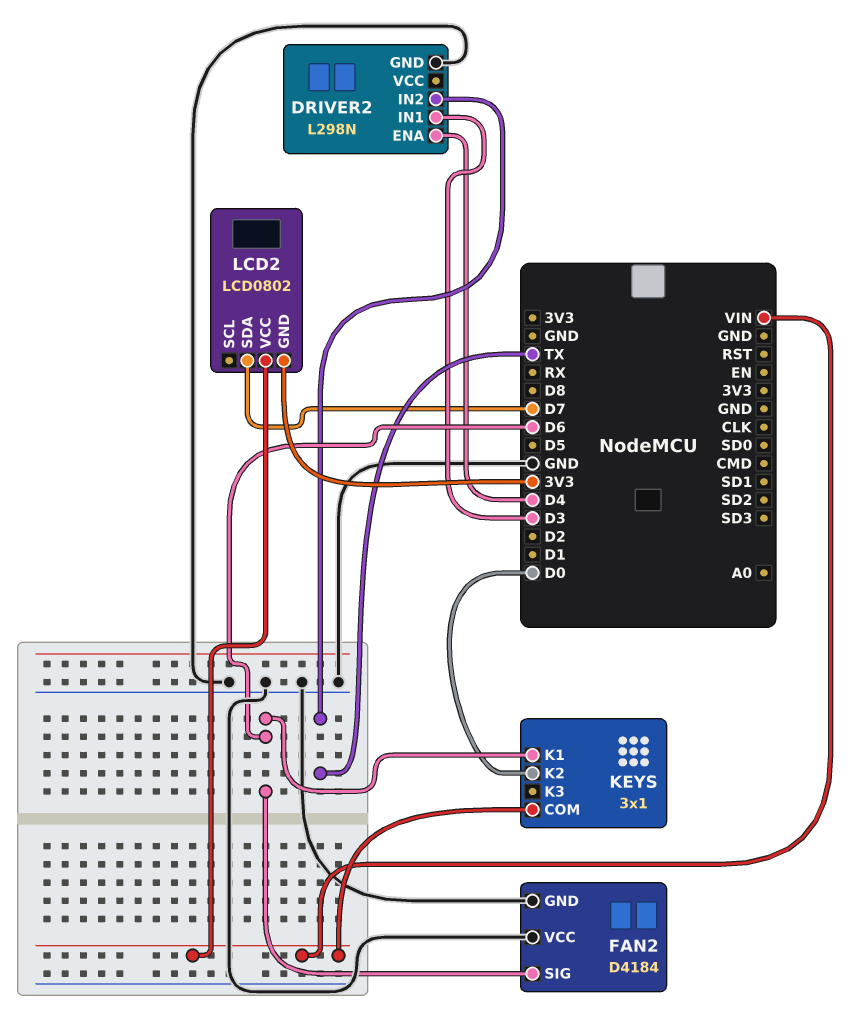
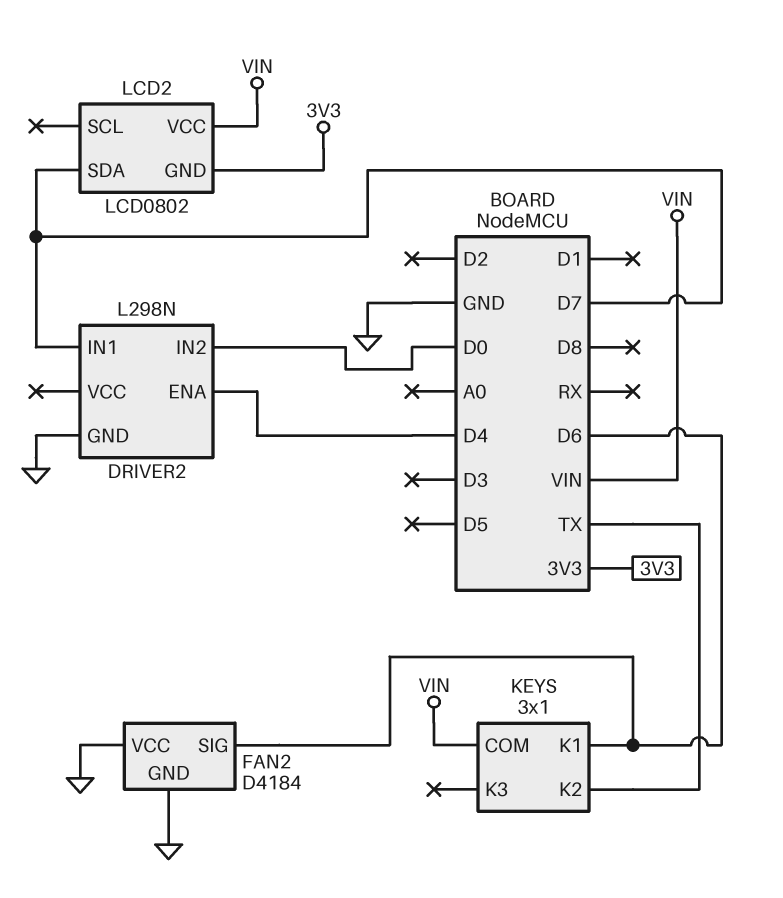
DRIVER2 pin IN1: D3 -> D7
DRIVER2 pin IN2: TX -> D0
KEYS pin K2: D0 -> TX

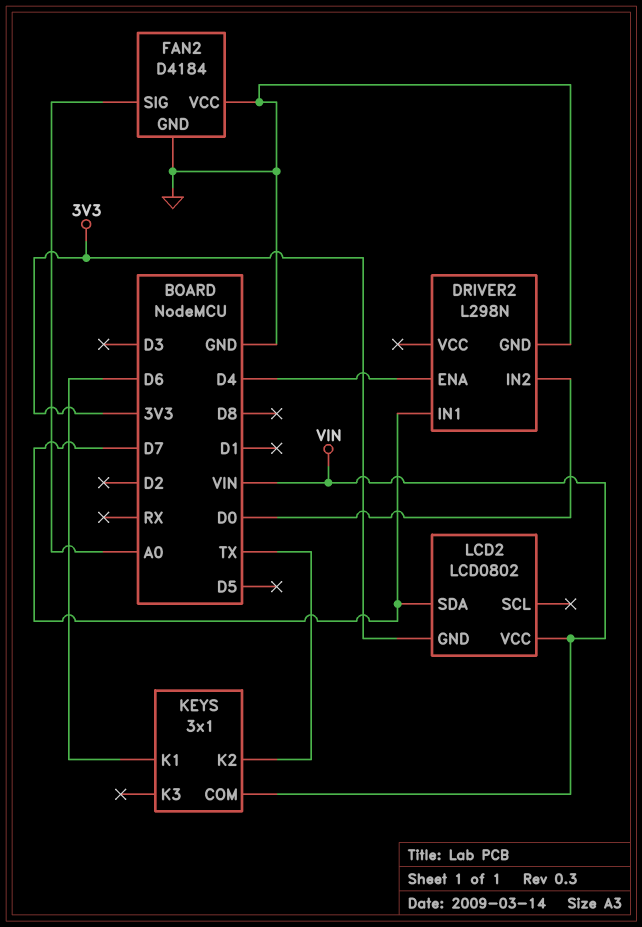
FAN2 pin SIG: D6 -> A0

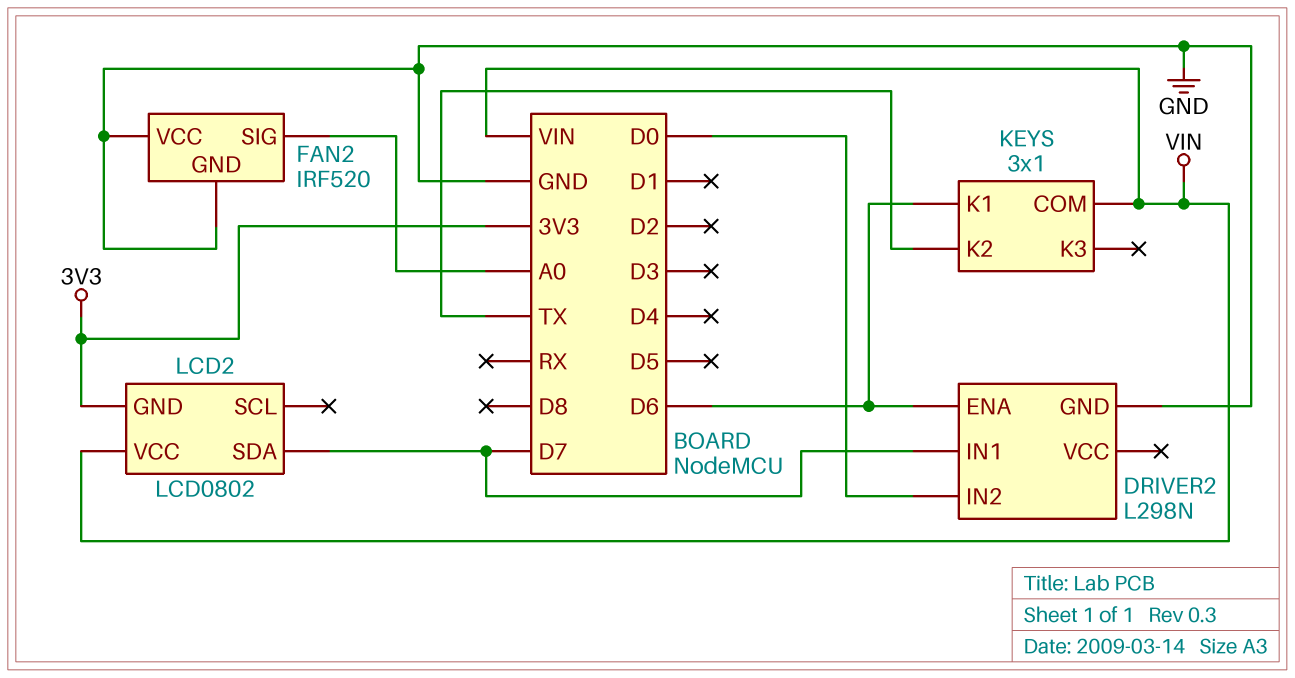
DRIVER2 pin ENA: D4 -> D6
FAN2: D4184 -> IRF520

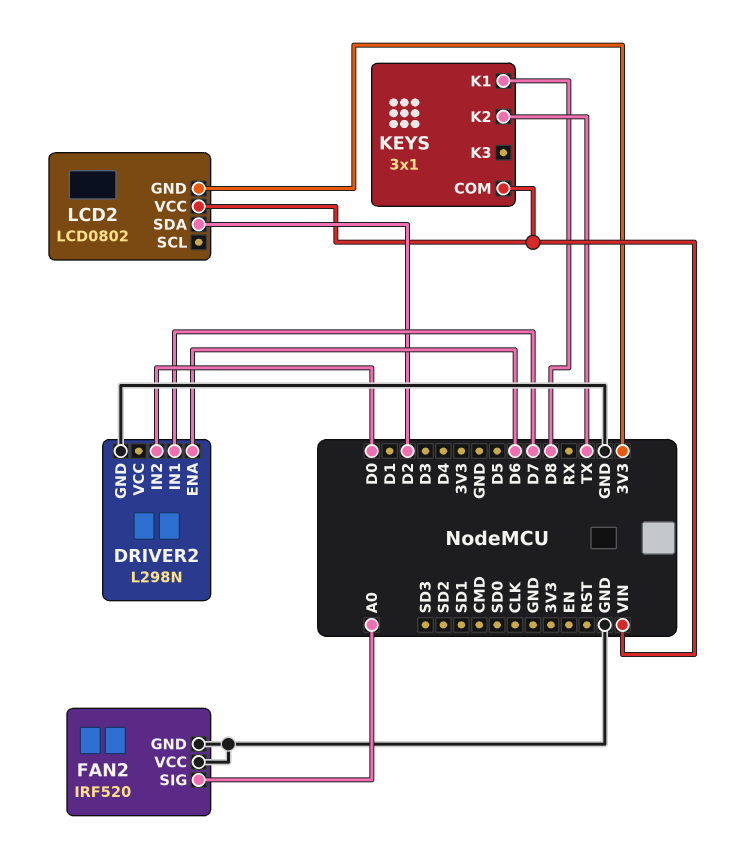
KEYS pin K1: D6 -> D8
LCD2 pin SDA: D7 -> D2

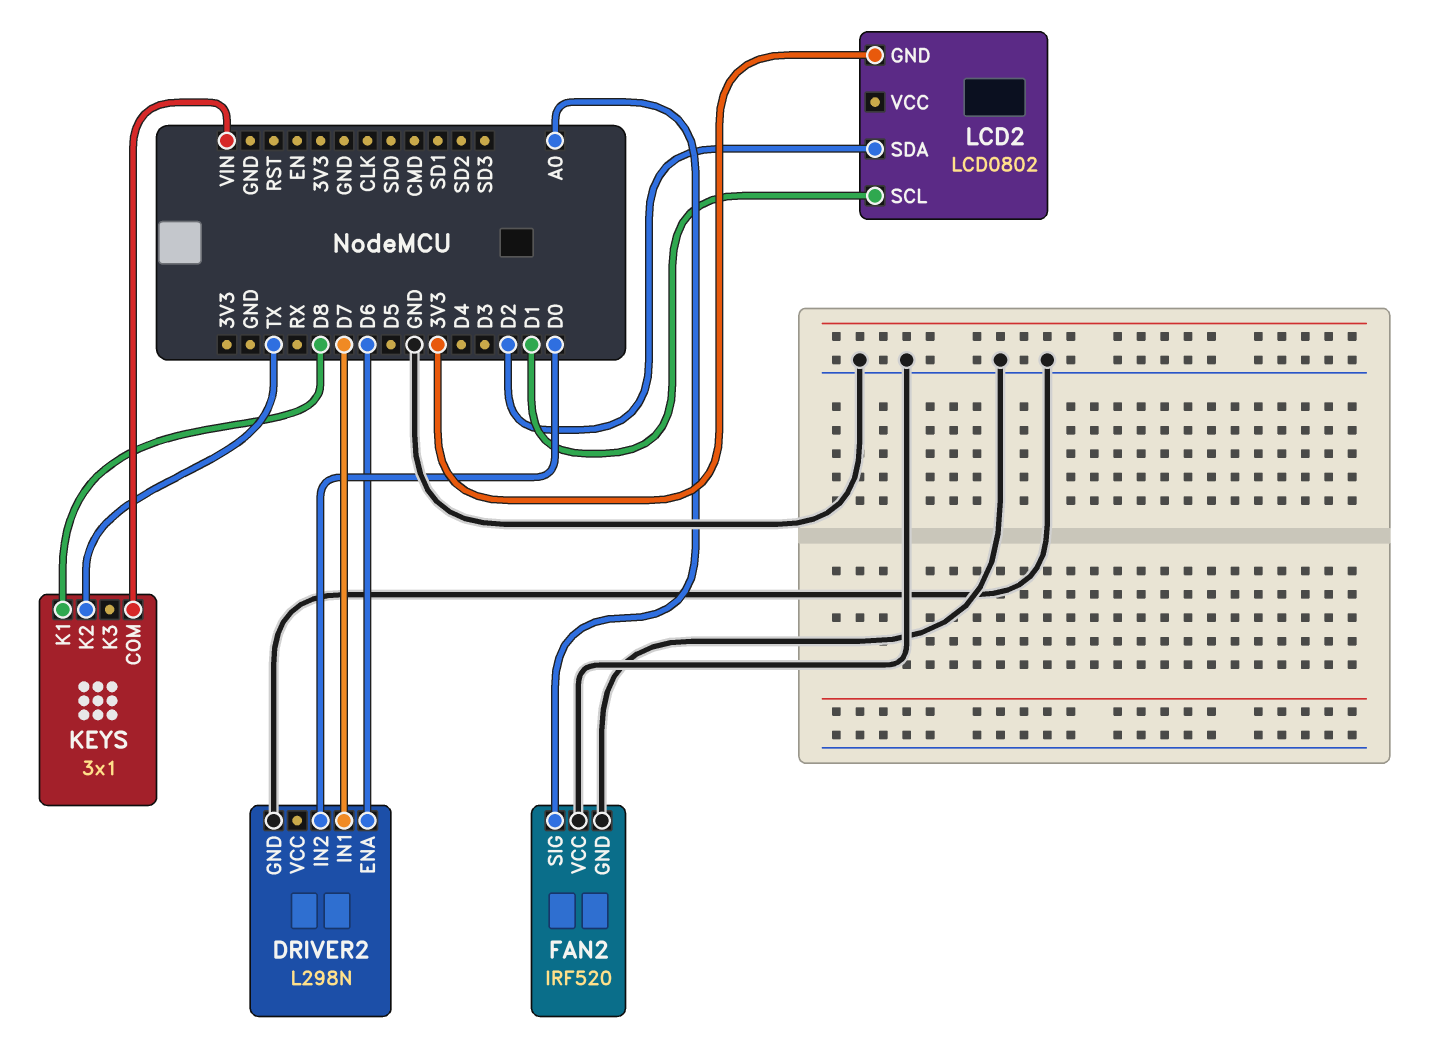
LCD2 pin SCL: none -> D1
LCD2 pin VCC: VIN -> none

